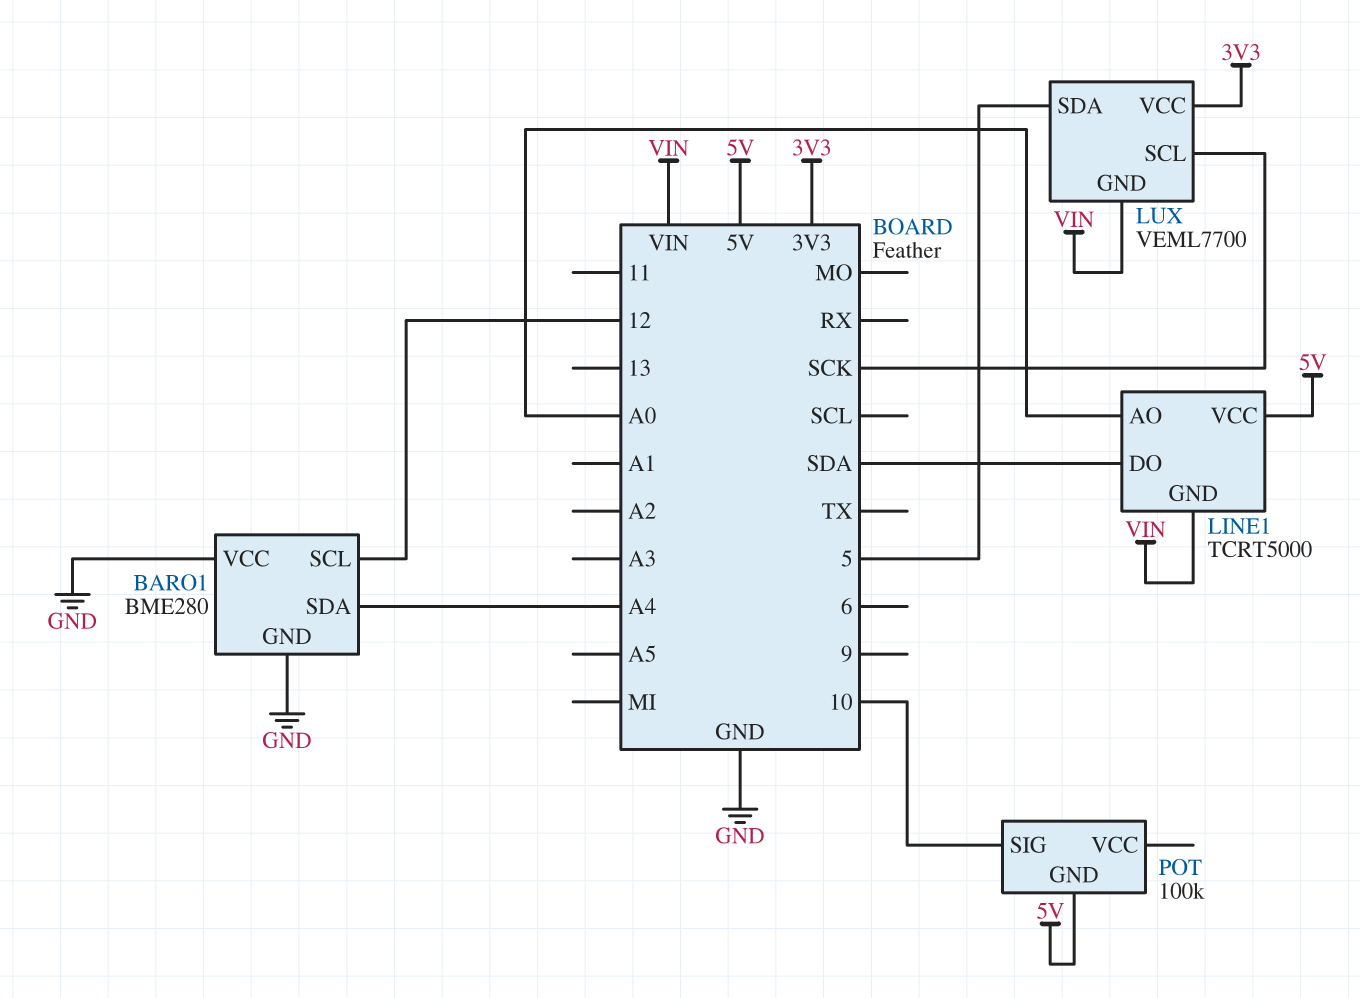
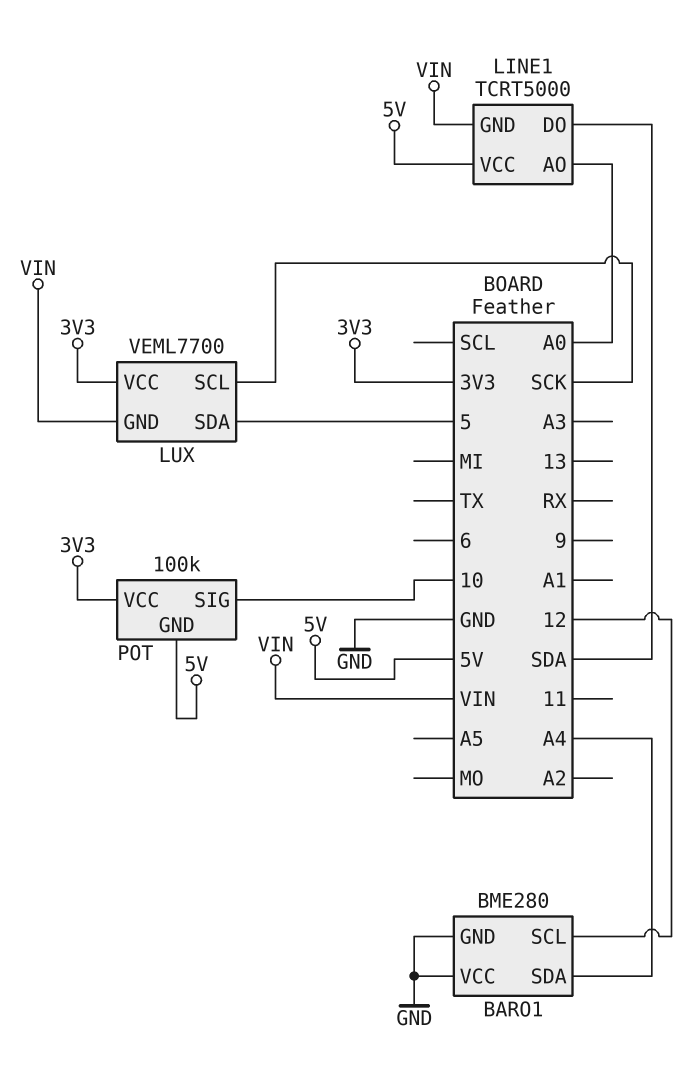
POT pin VCC: none -> 3V3

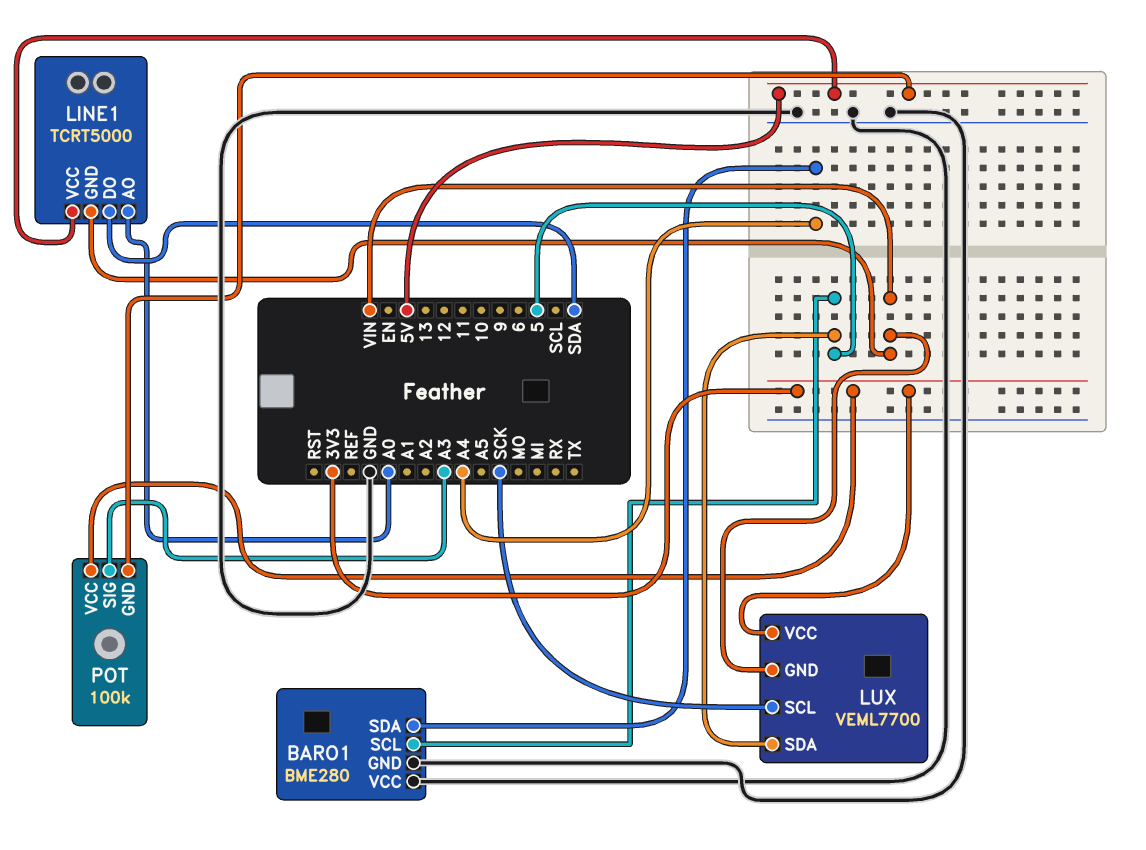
BARO1 pin SCL: 12 -> 5
POT pin SIG: 10 -> A3

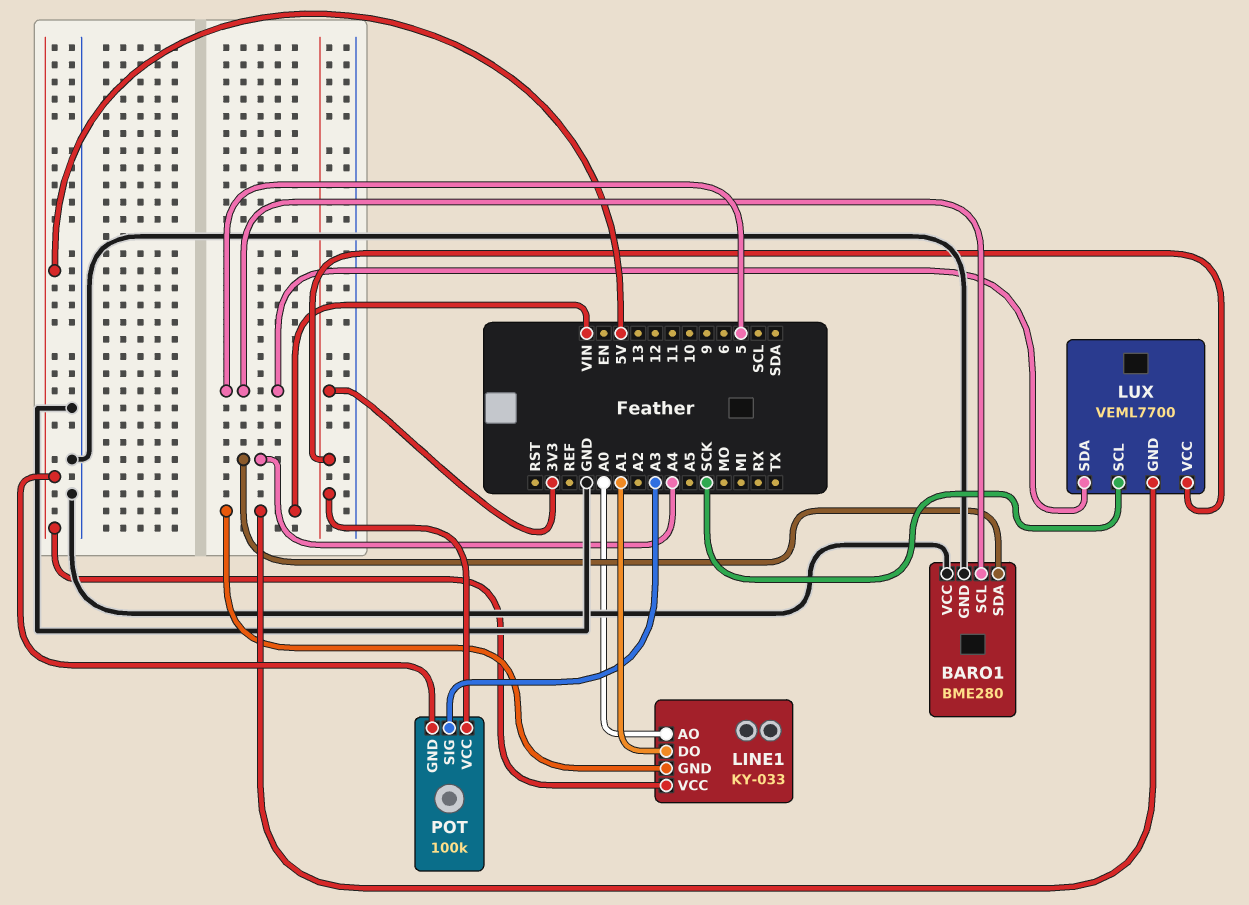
LINE1: TCRT5000 -> KY-033
LINE1 pin DO: SDA -> A1

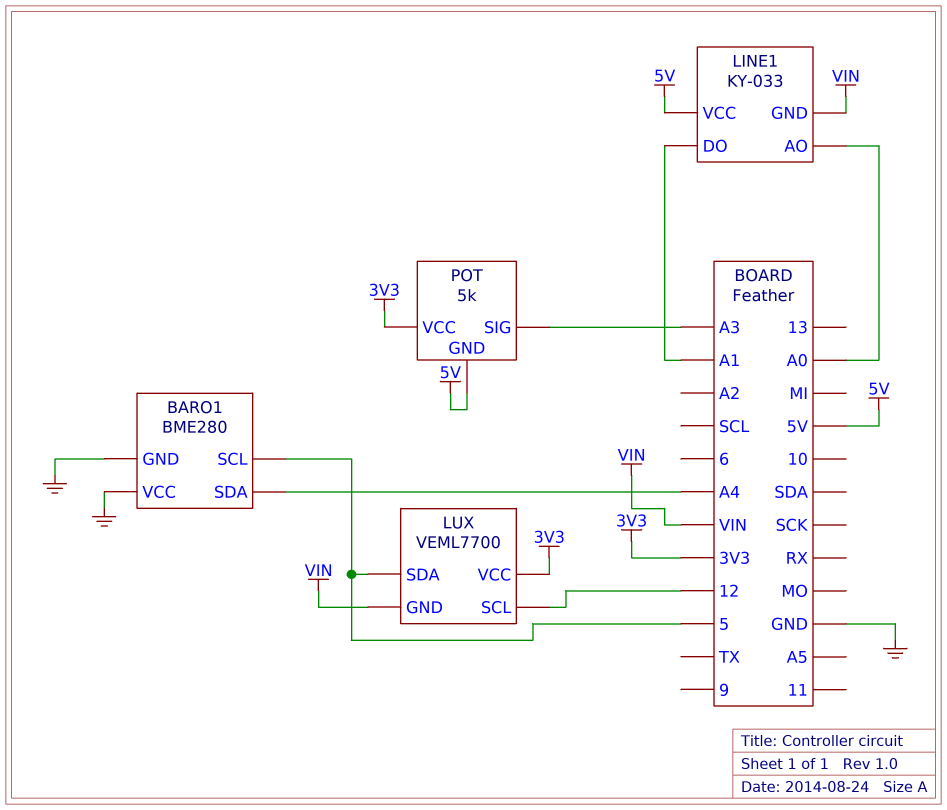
LUX pin SCL: SCK -> 12
POT: 100k -> 5k

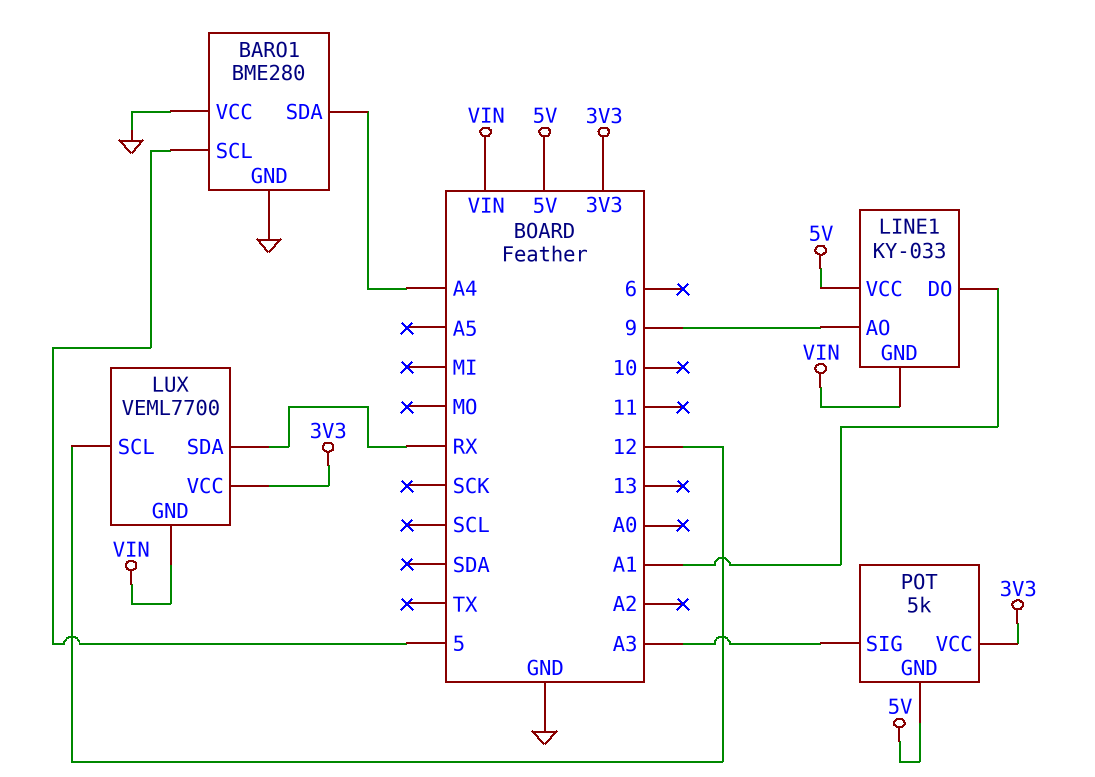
LINE1 pin AO: A0 -> 9
LUX pin SDA: 5 -> RX

